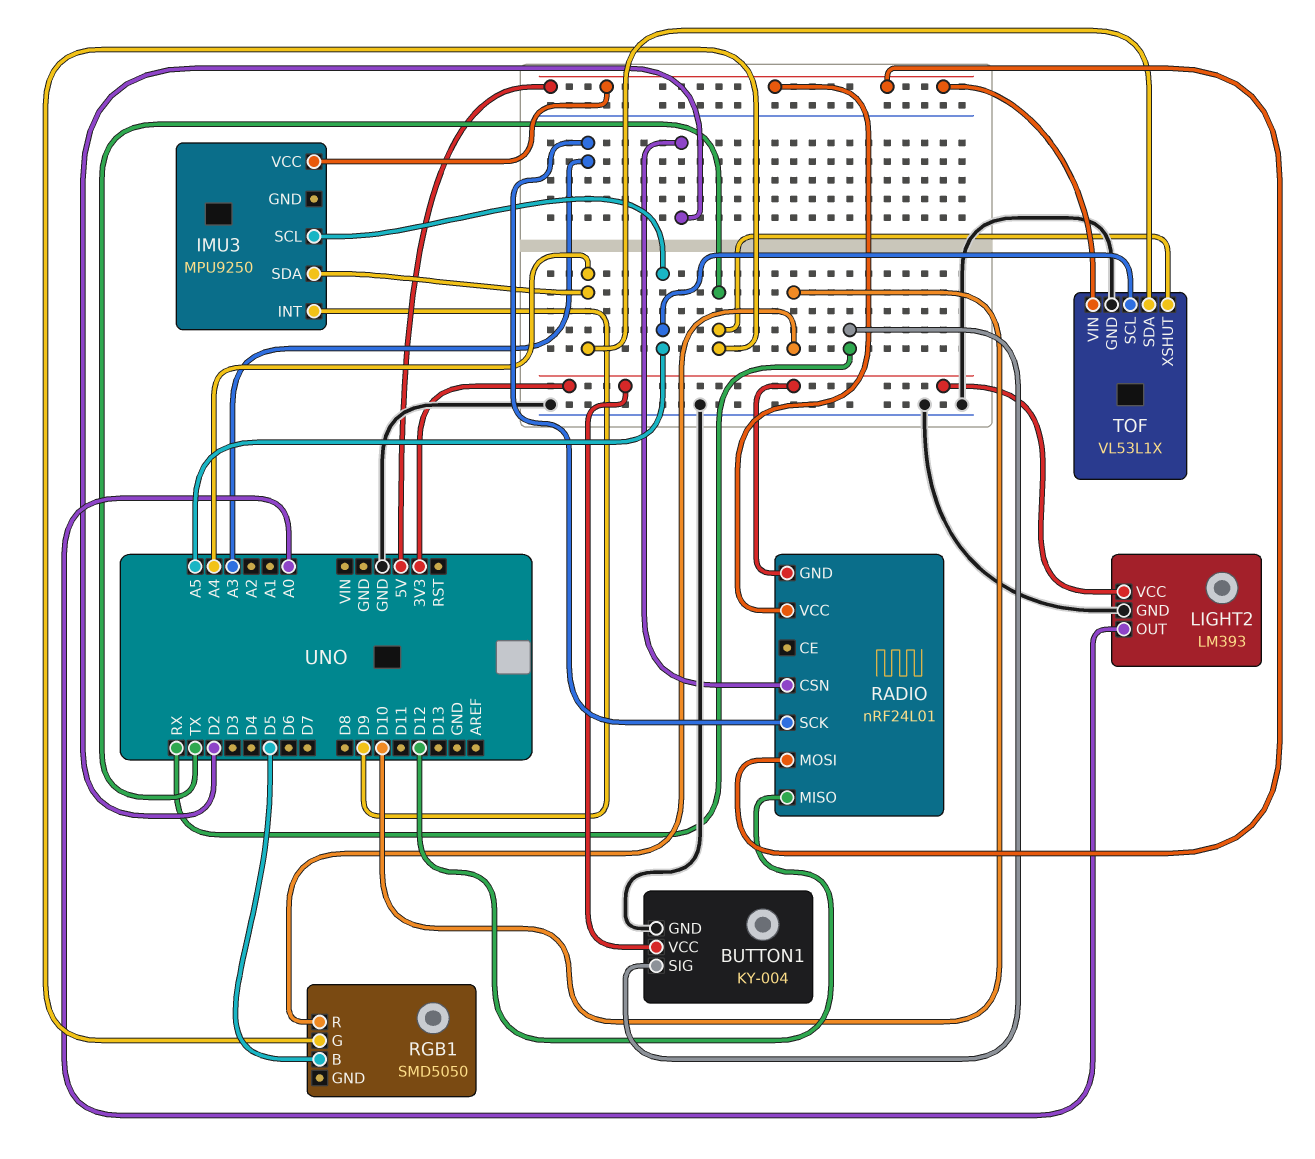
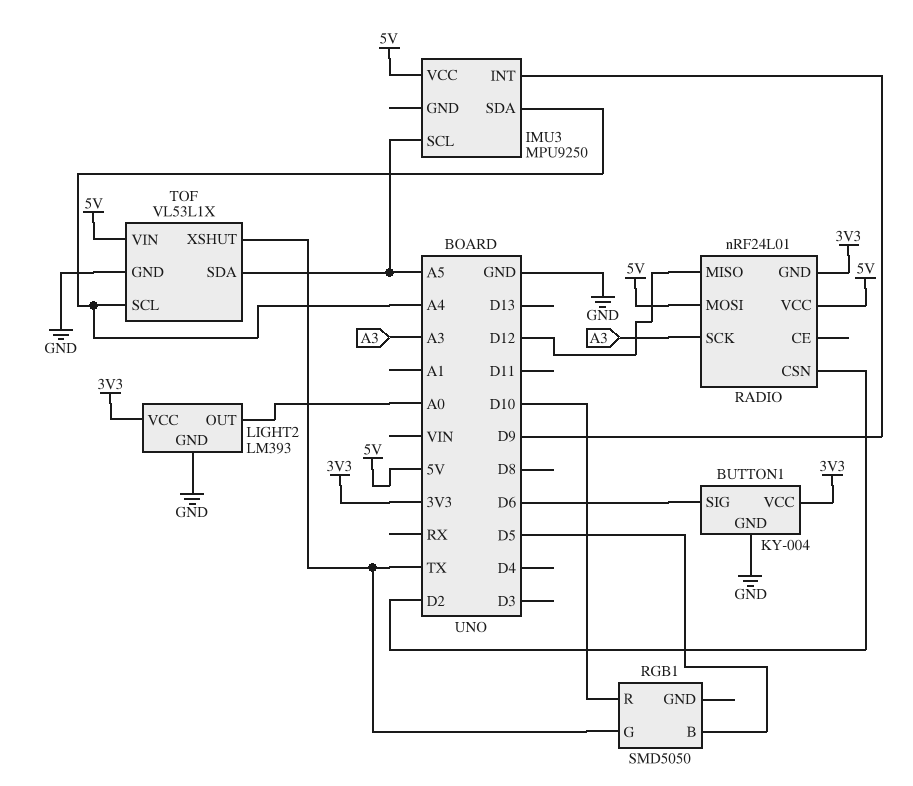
BUTTON1 pin SIG: RX -> D6
TOF pin SCL: A5 -> A4
TOF pin SDA: A4 -> A5

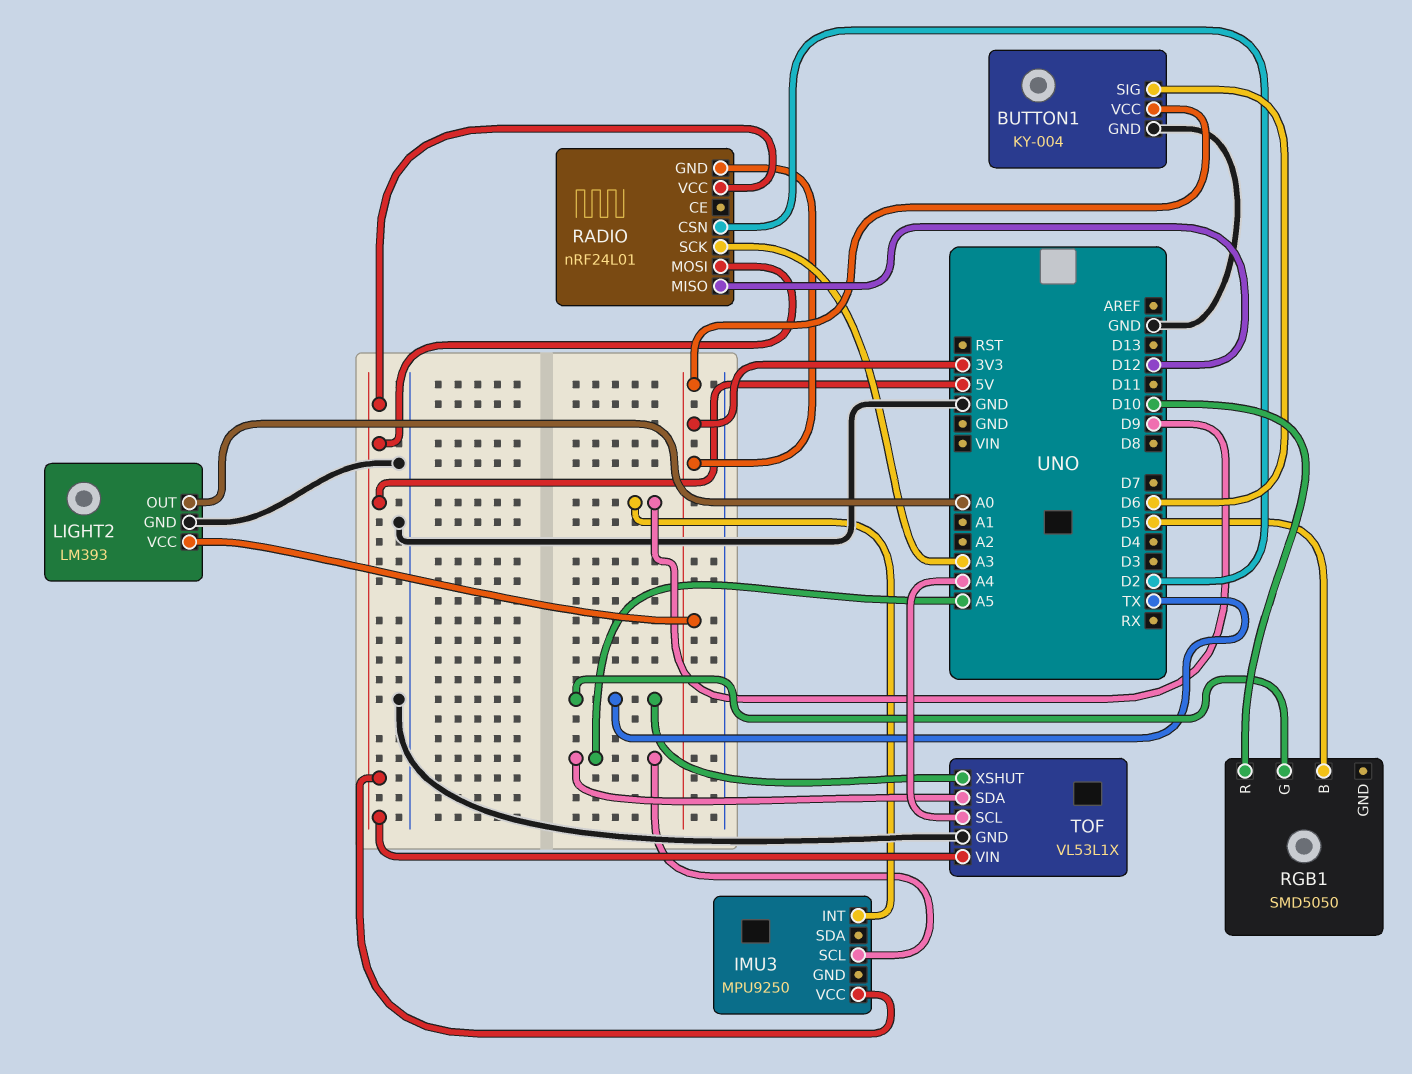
IMU3 pin SDA: A4 -> none

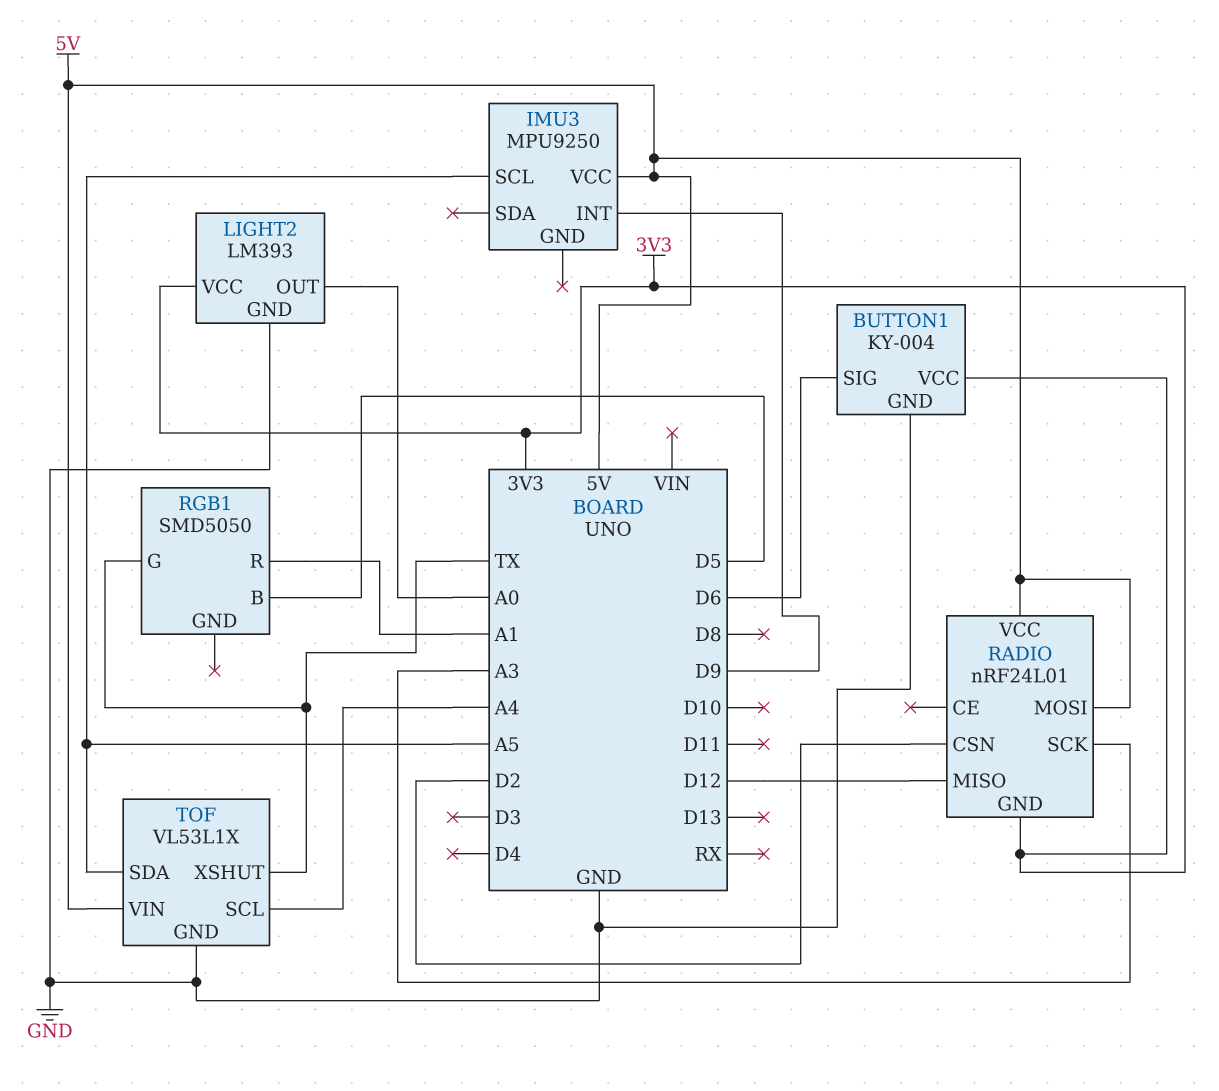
RGB1 pin R: D10 -> A1

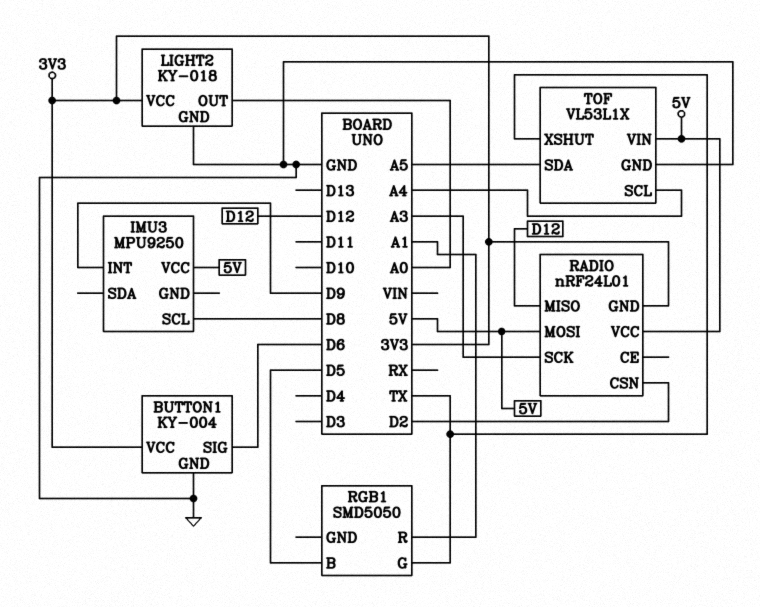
IMU3 pin SCL: A5 -> D8
LIGHT2: LM393 -> KY-018

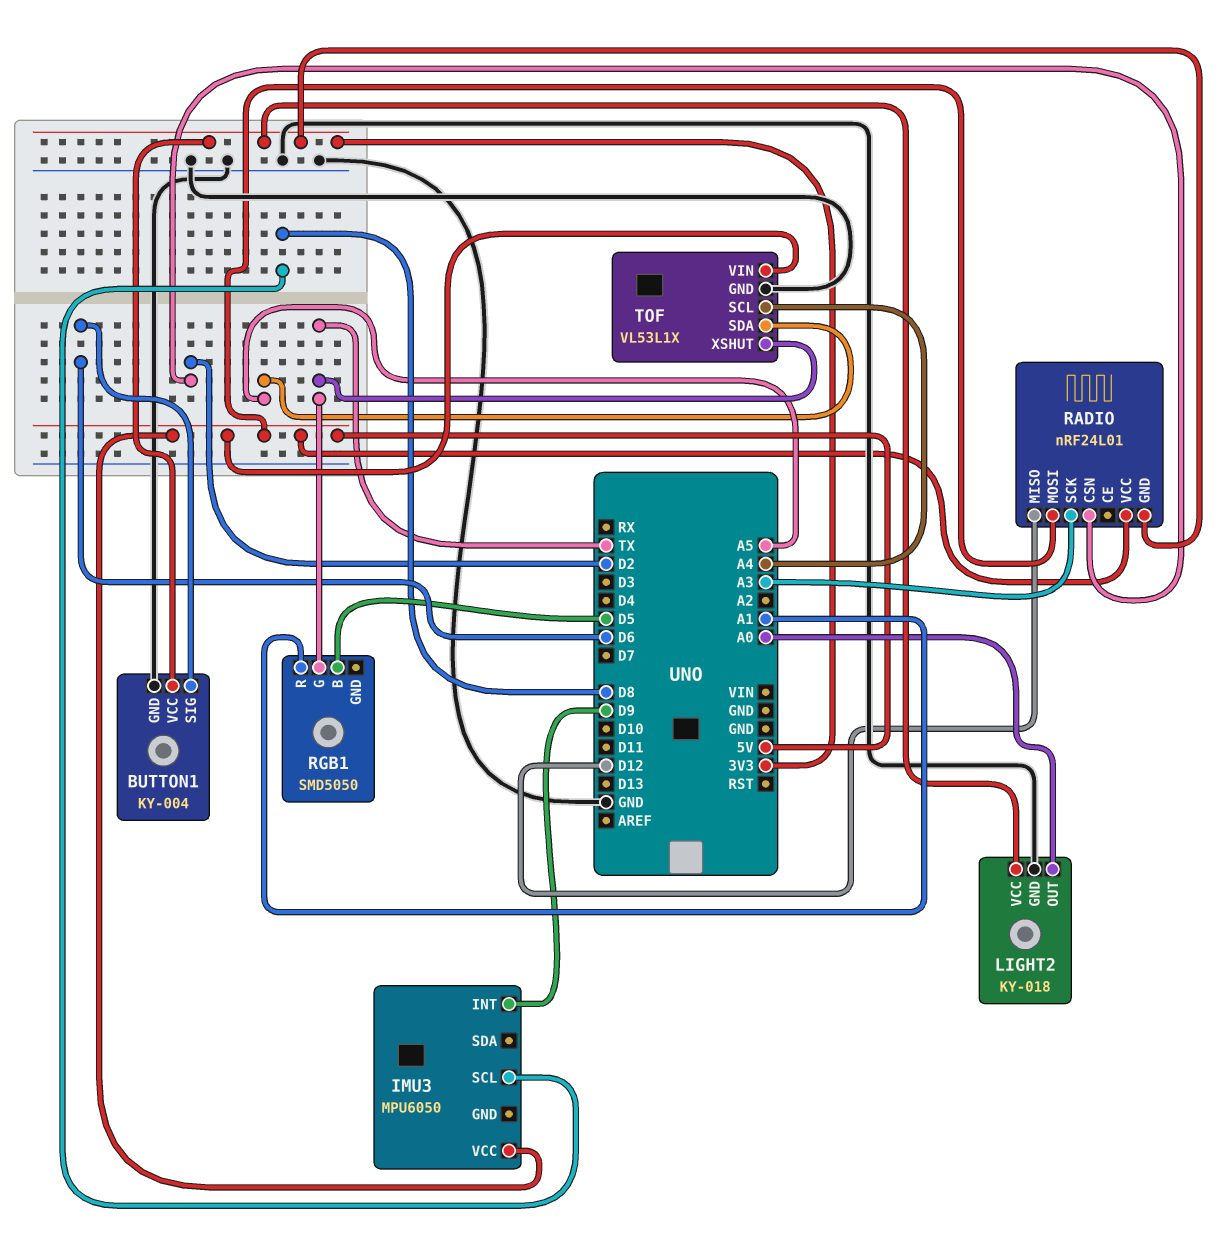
IMU3: MPU9250 -> MPU6050

